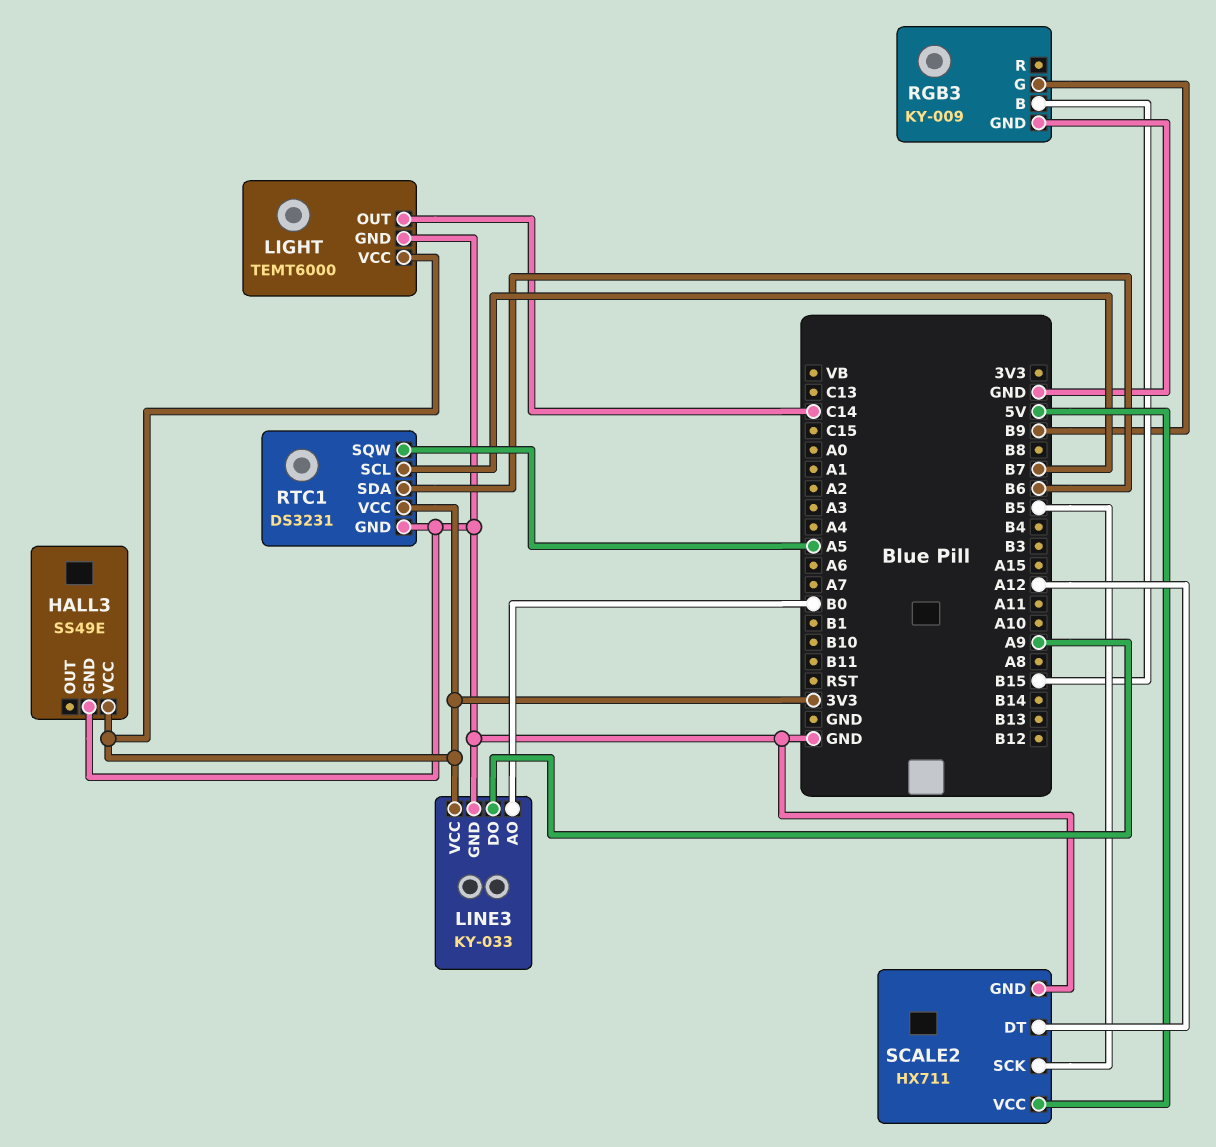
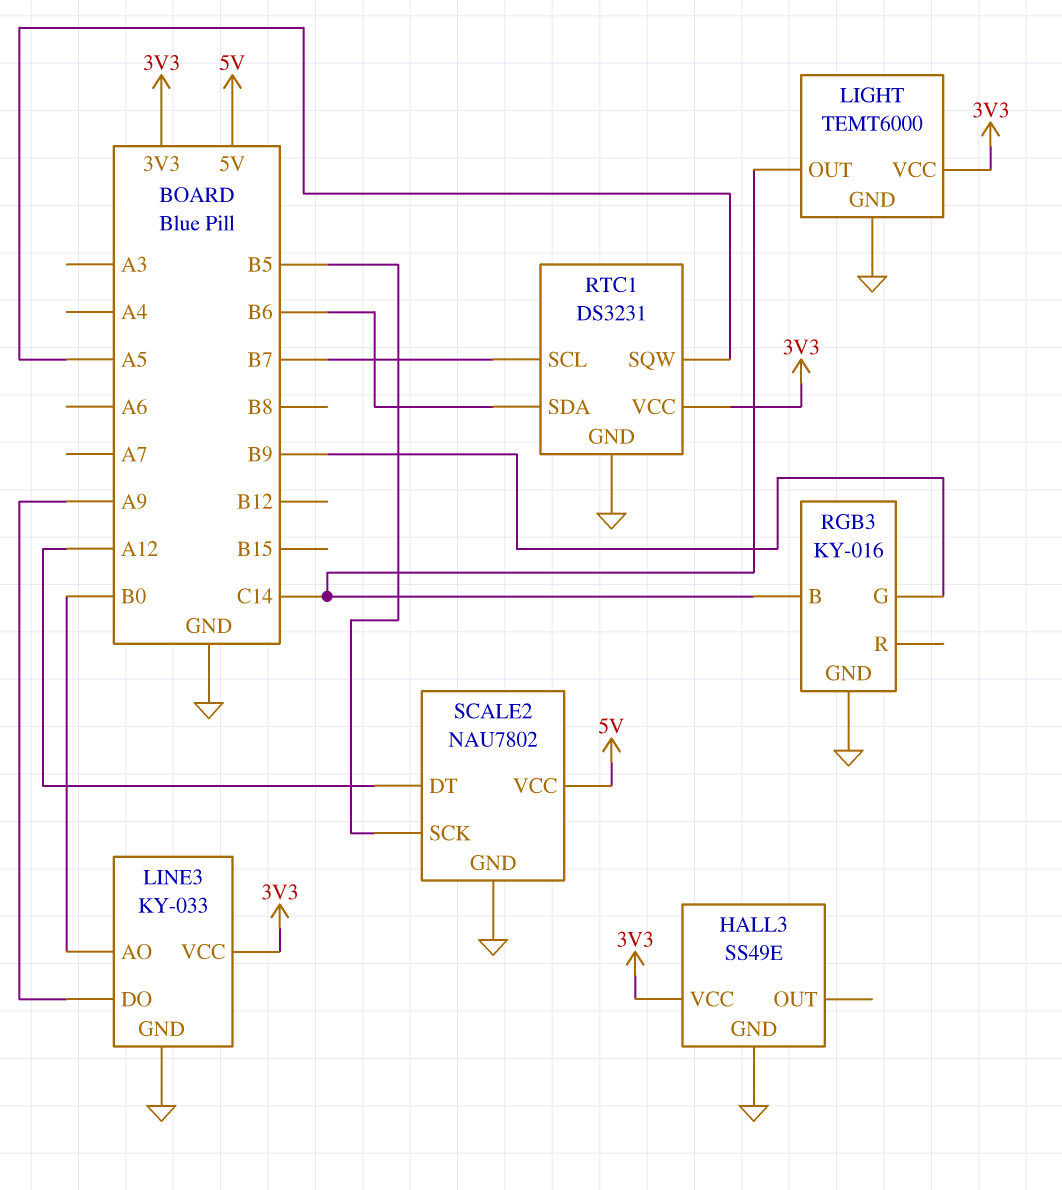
RGB3: KY-009 -> KY-016
RGB3 pin B: B15 -> C14
SCALE2: HX711 -> NAU7802

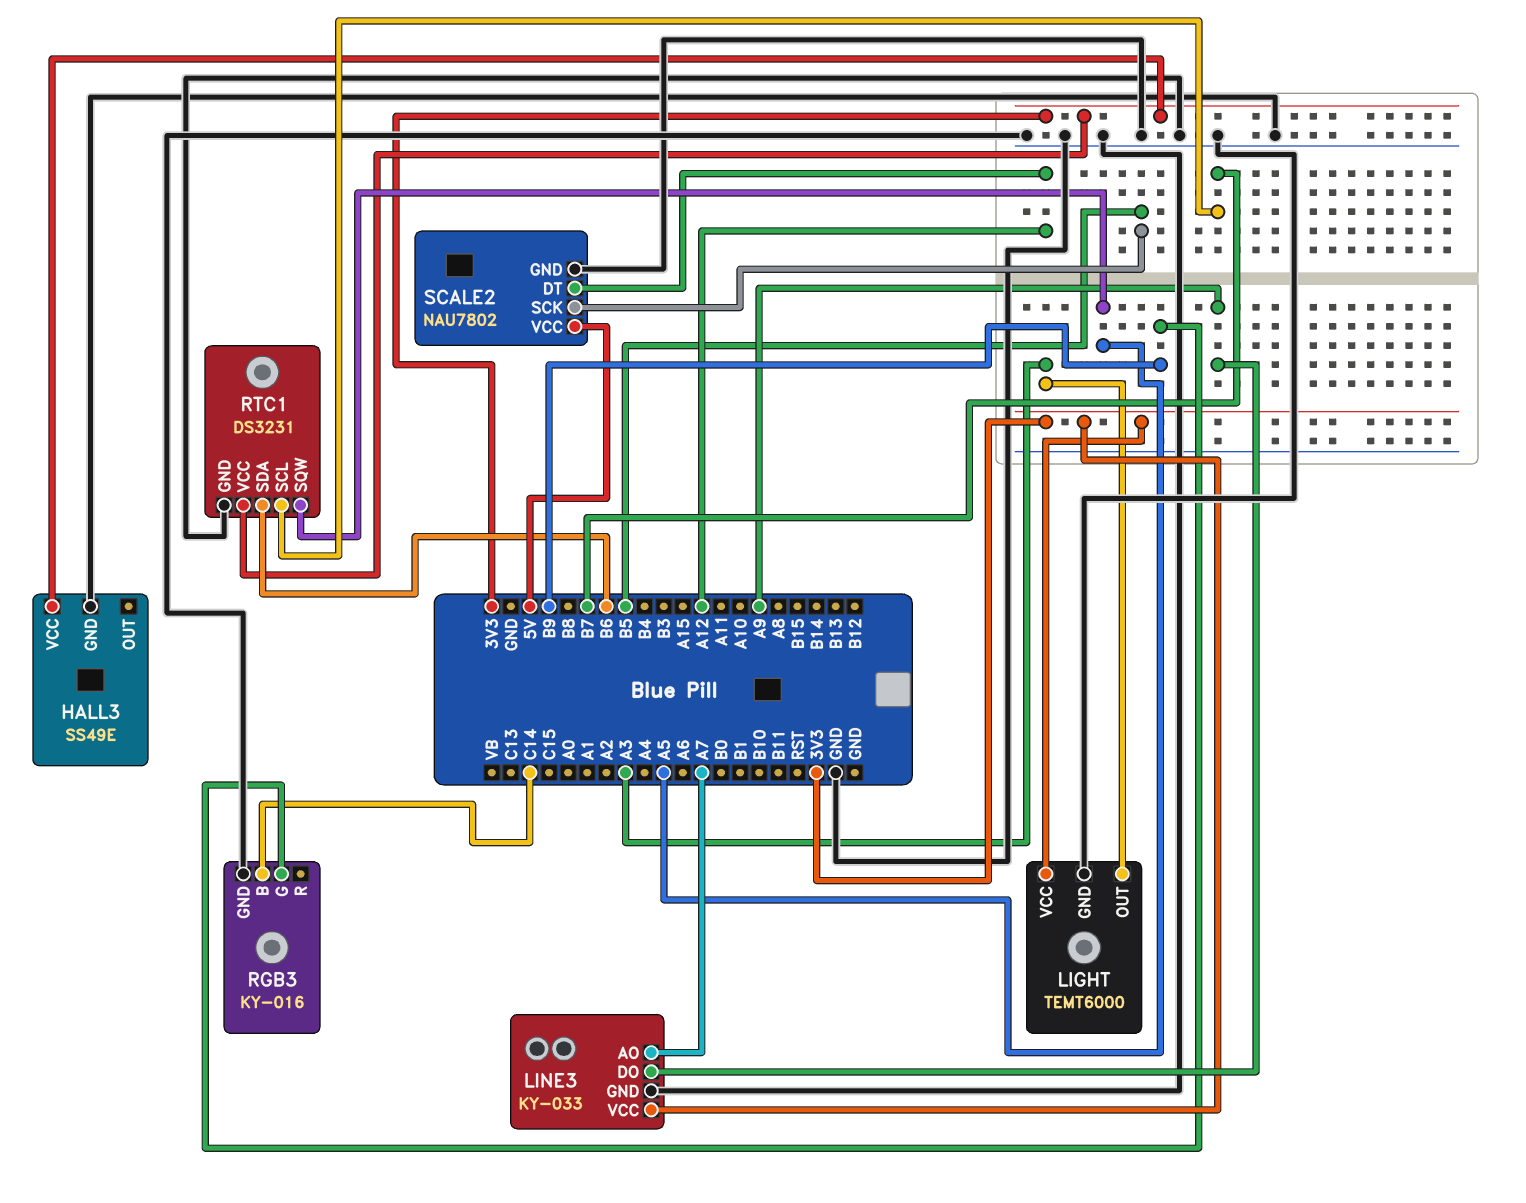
LIGHT pin OUT: C14 -> A3
LINE3 pin AO: B0 -> A7

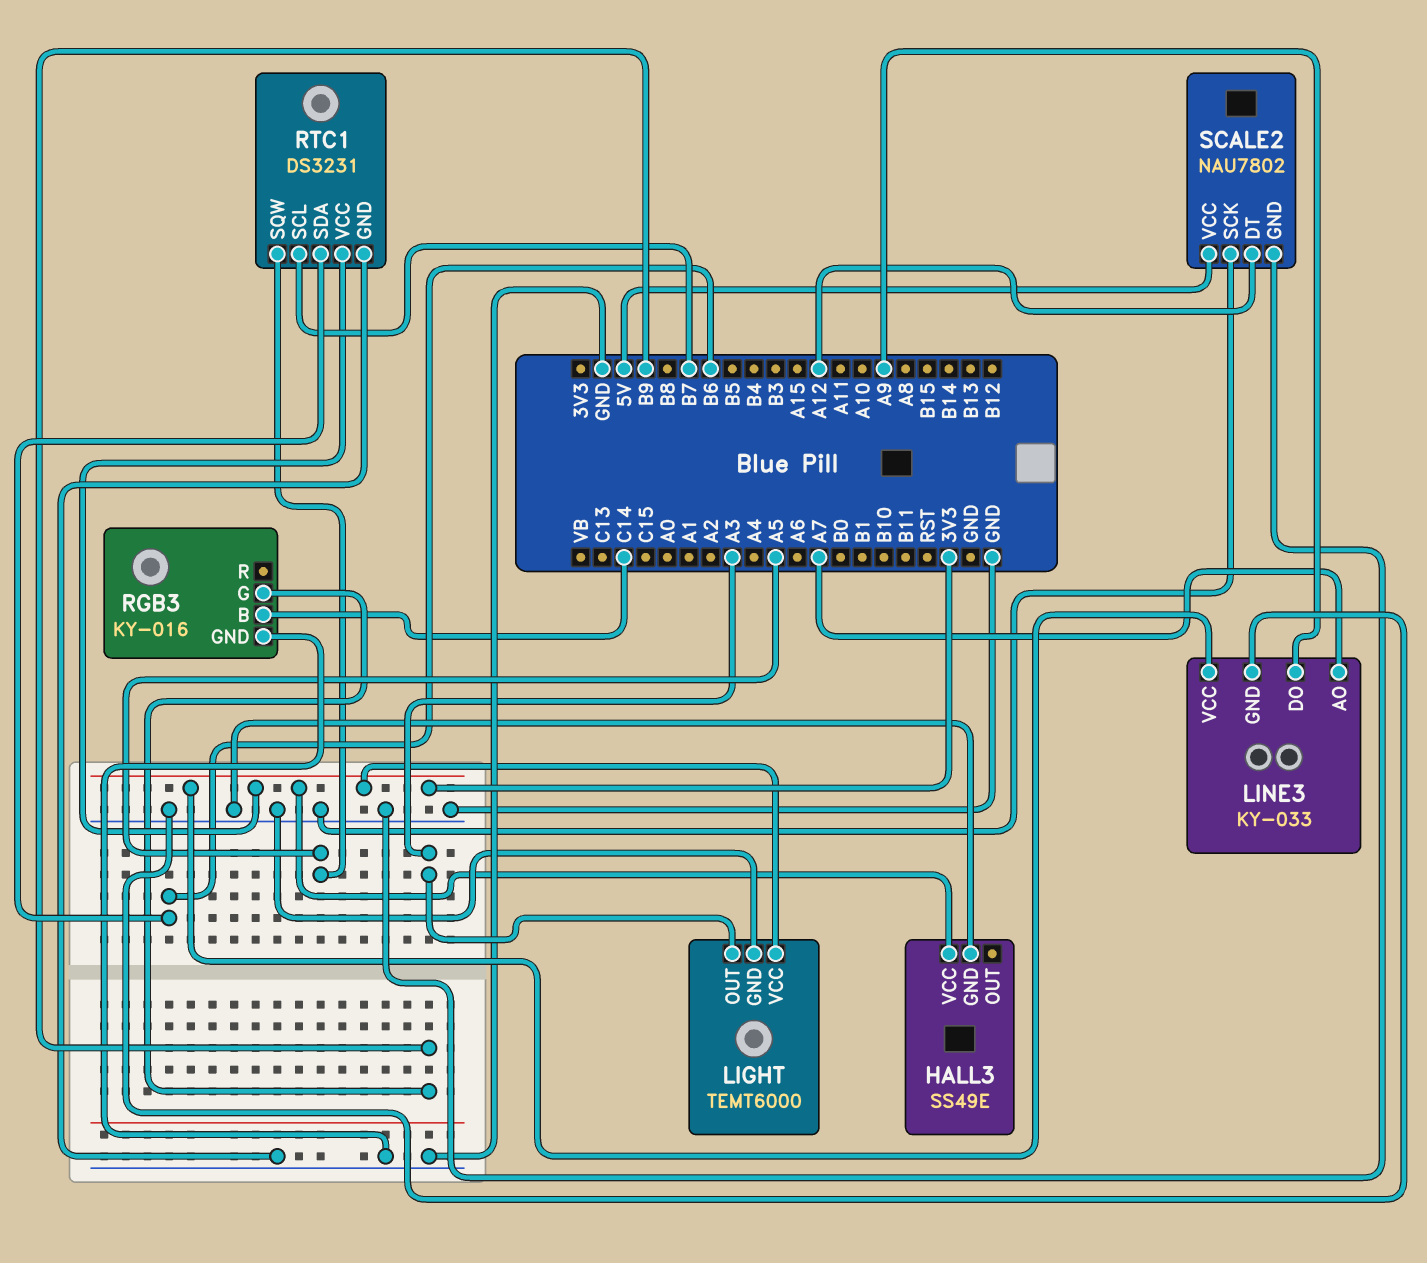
SCALE2 pin SCK: B5 -> GND

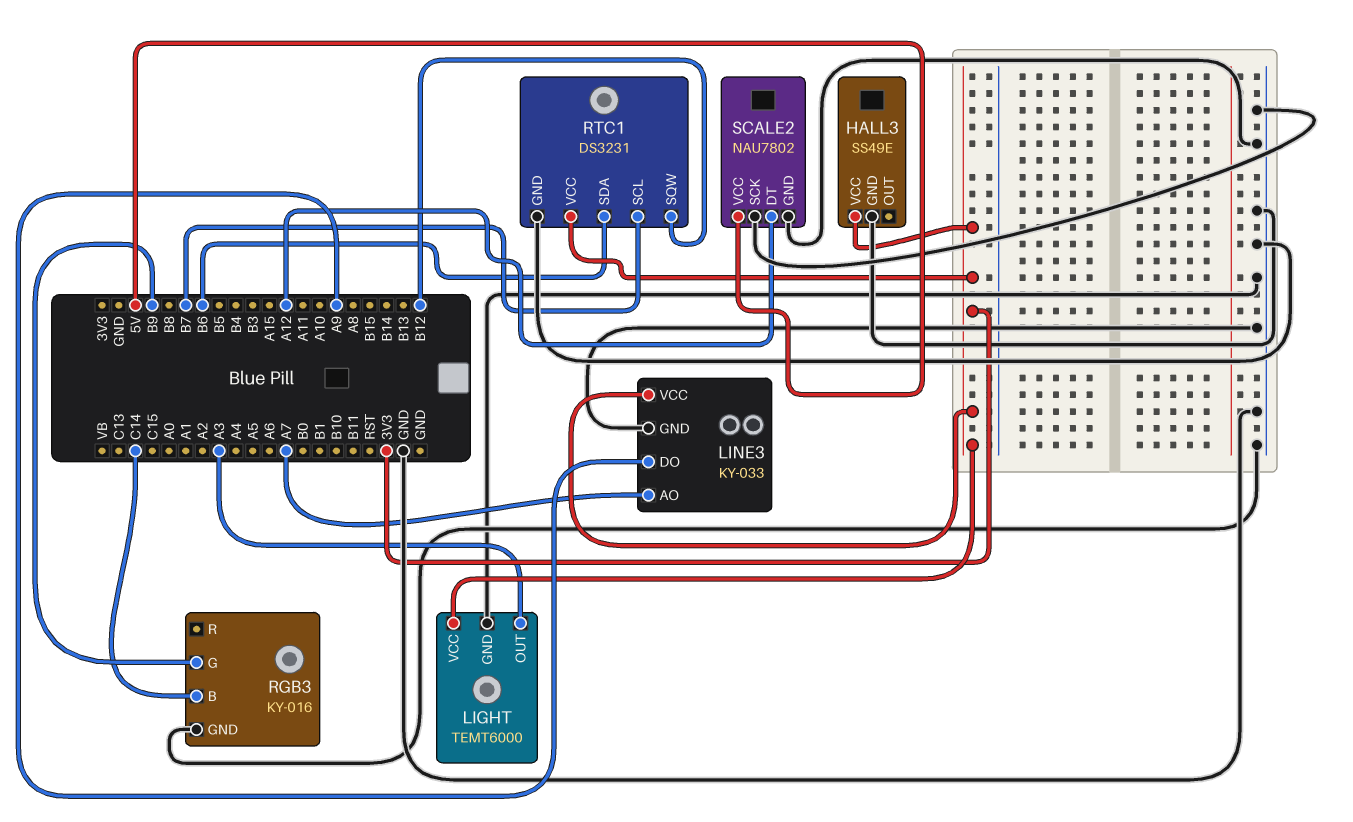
RTC1 pin SQW: A5 -> B12

